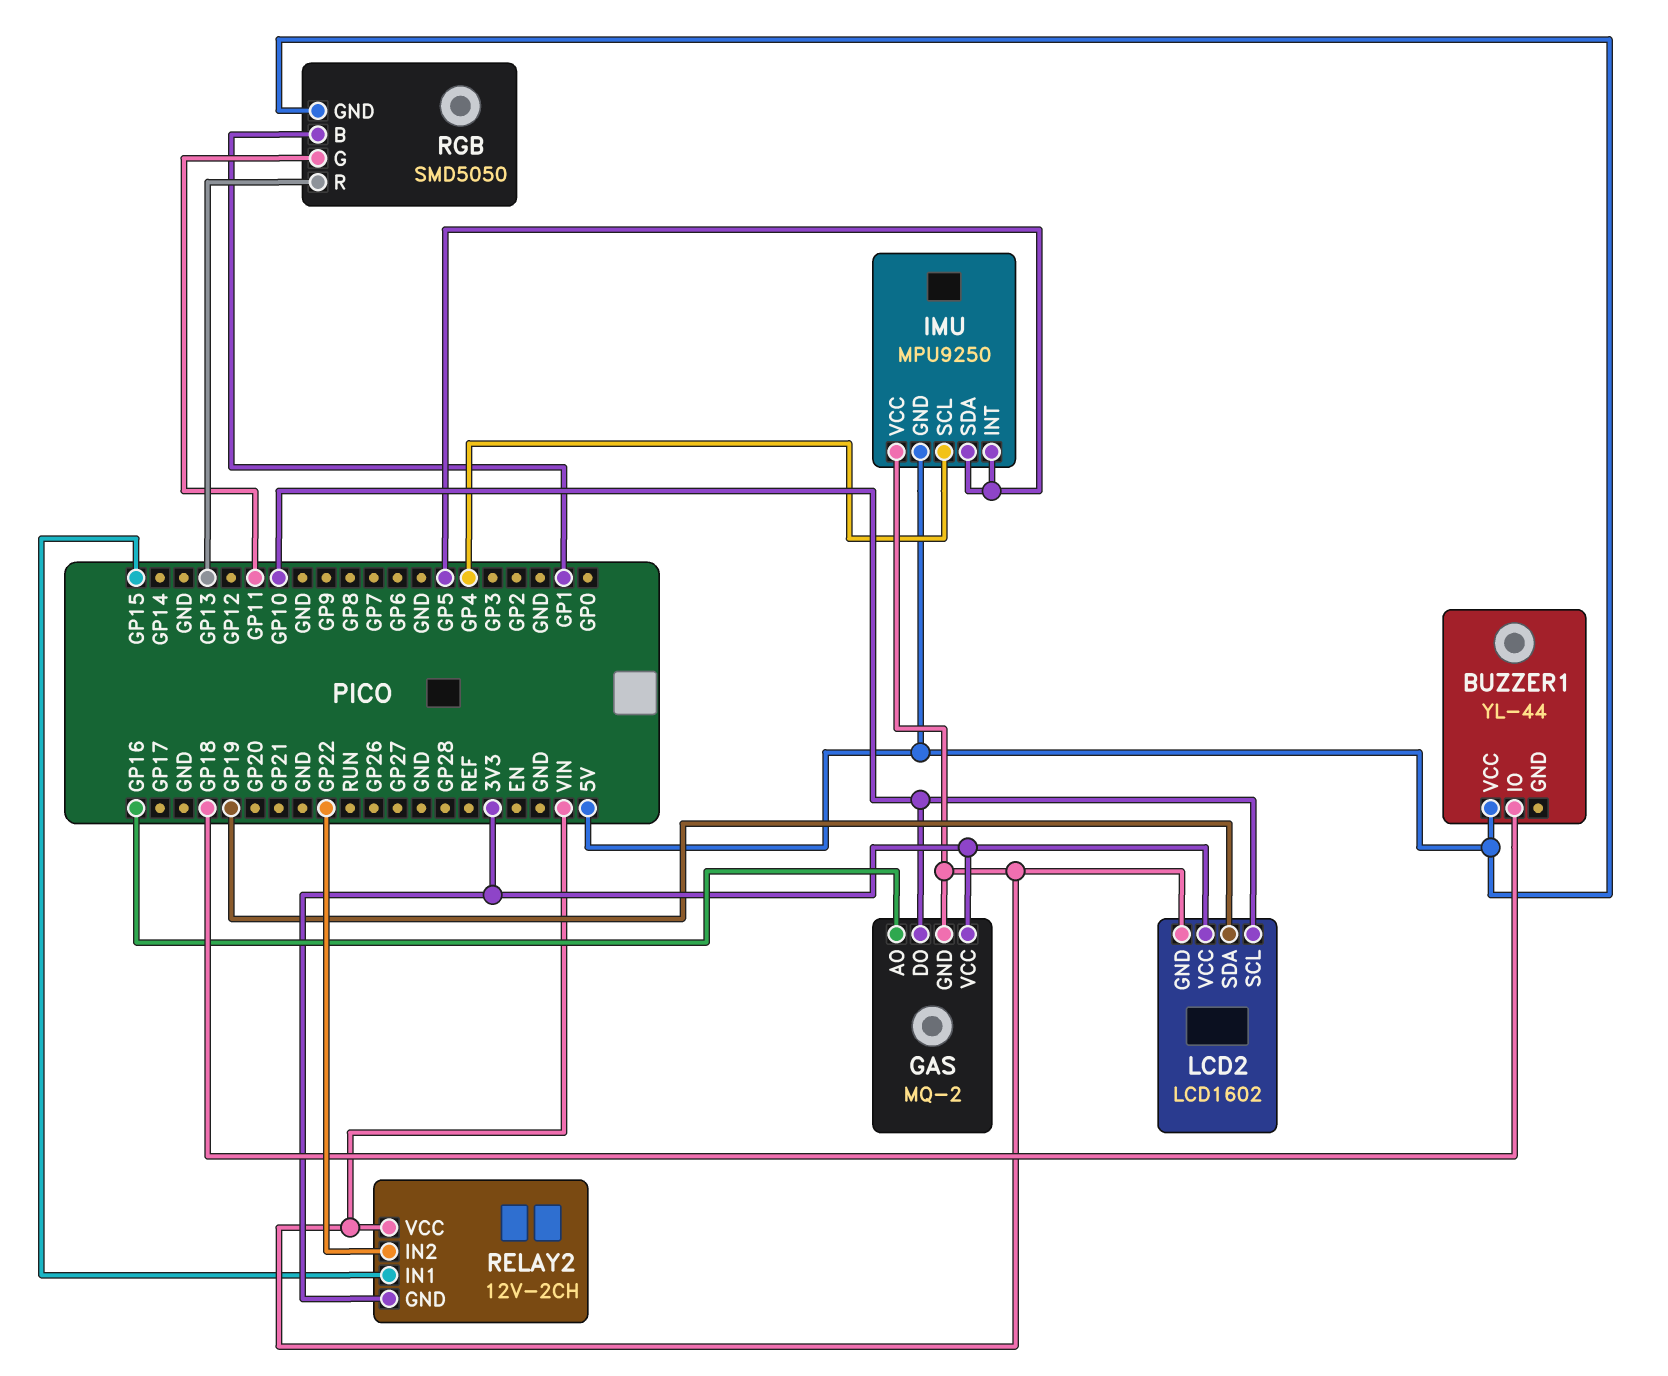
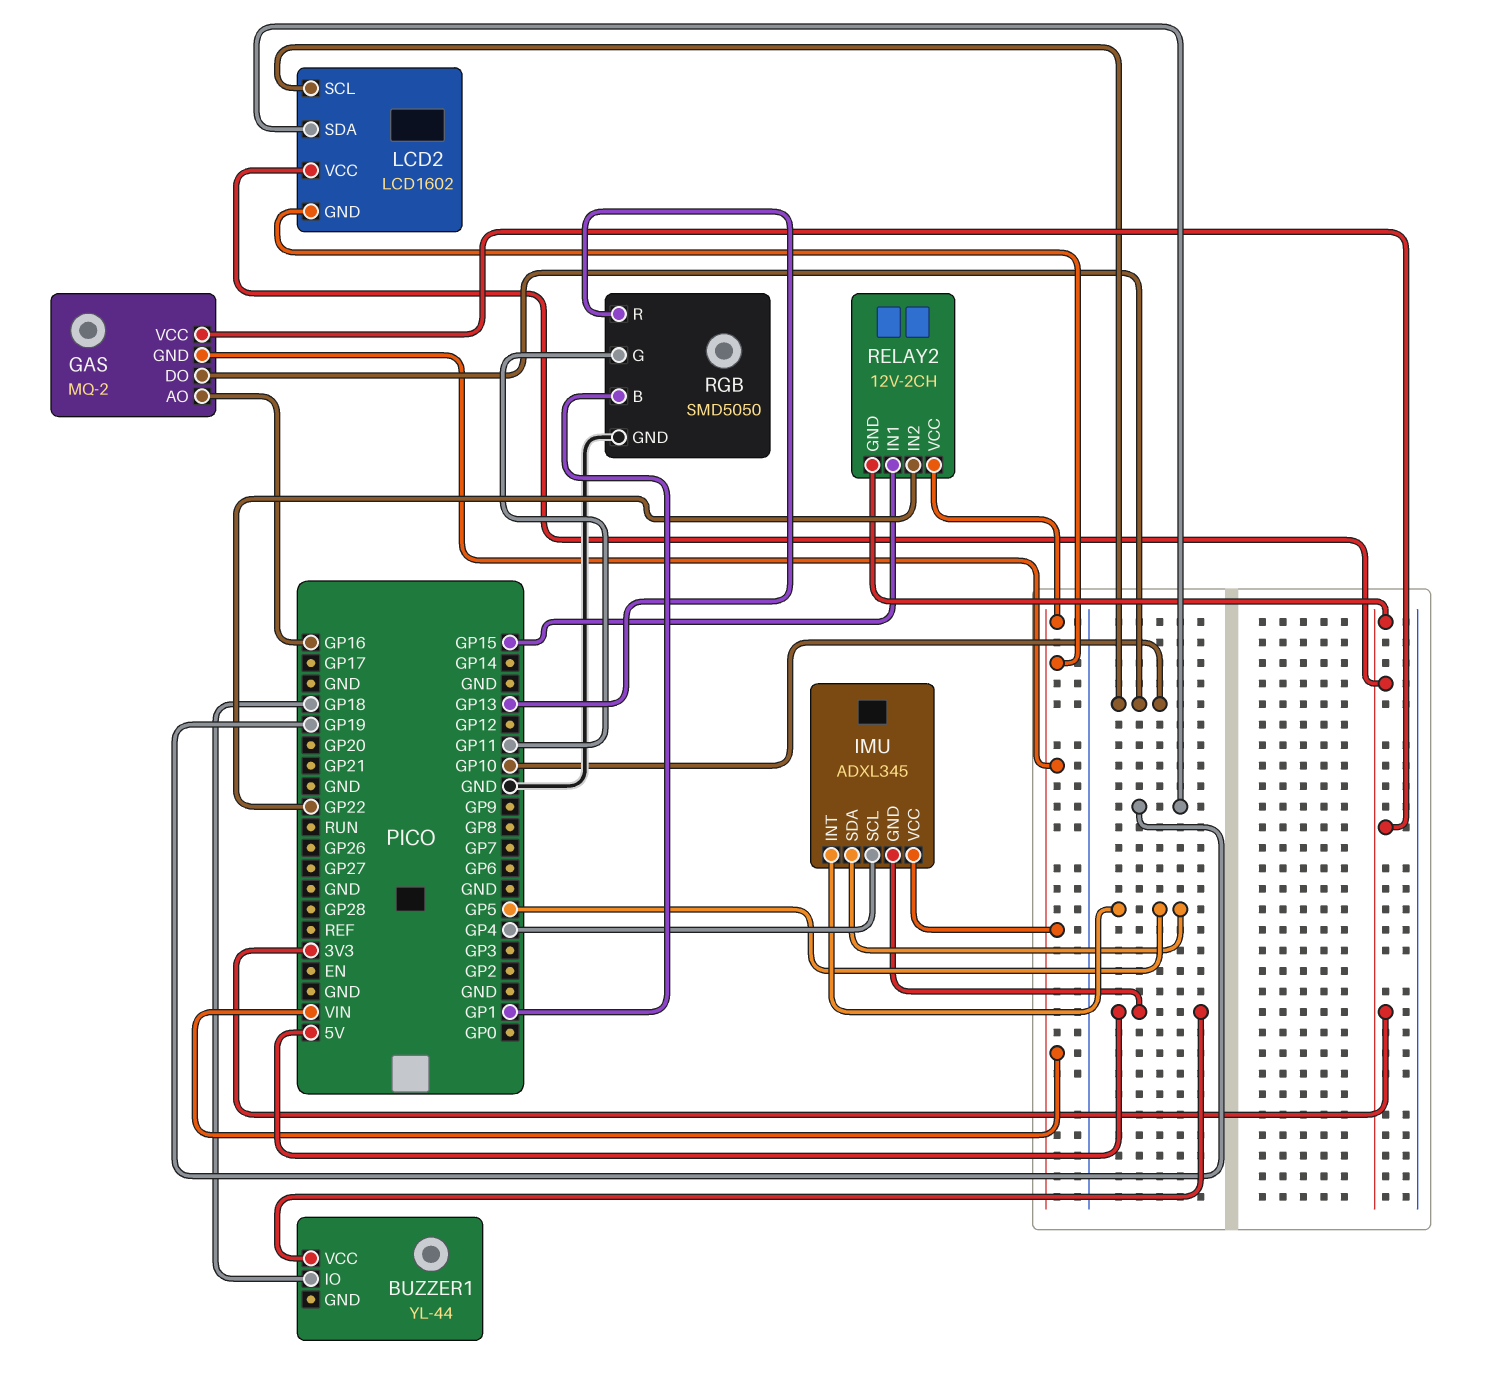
IMU: MPU9250 -> ADXL345
RGB pin GND: 5V -> GND

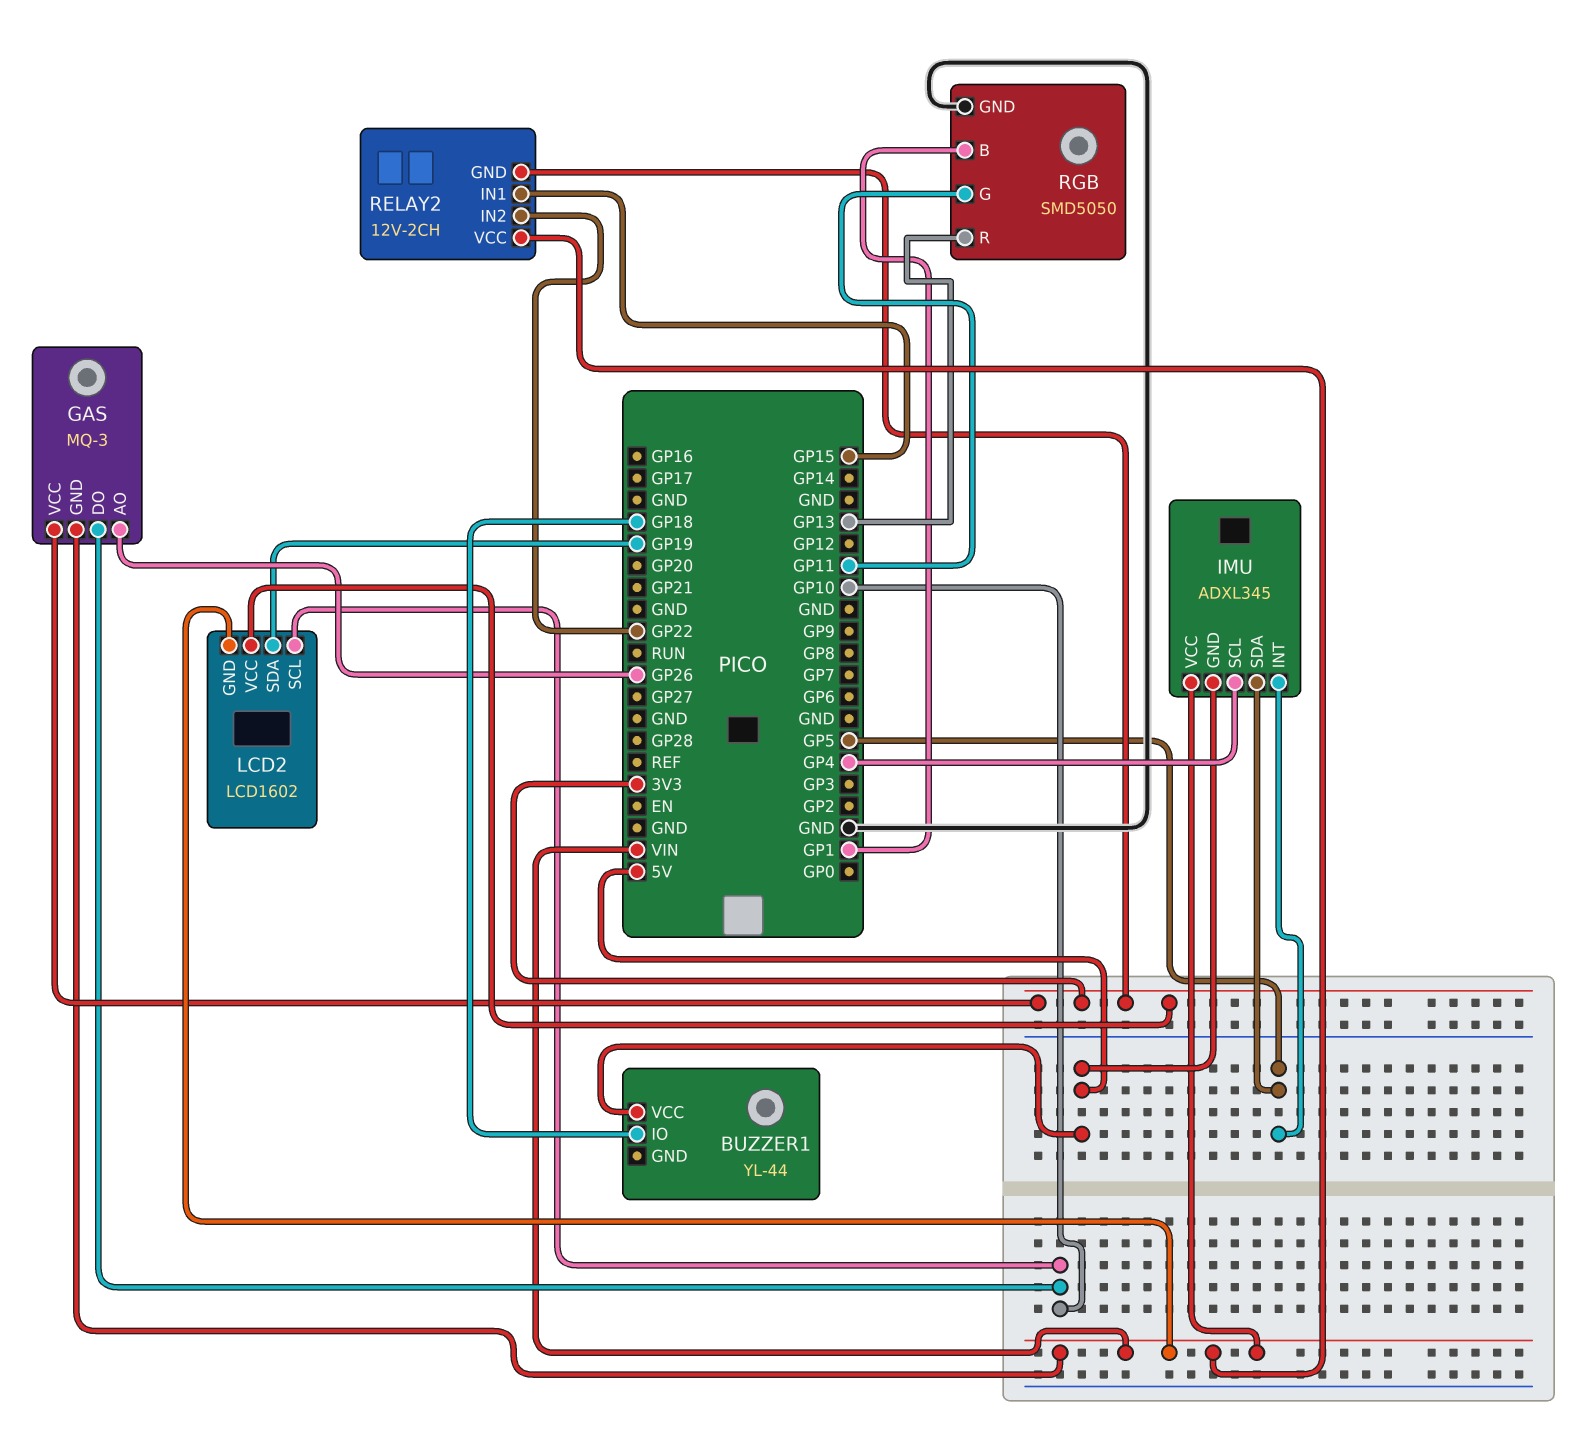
GAS: MQ-2 -> MQ-3
GAS pin AO: GP16 -> GP26

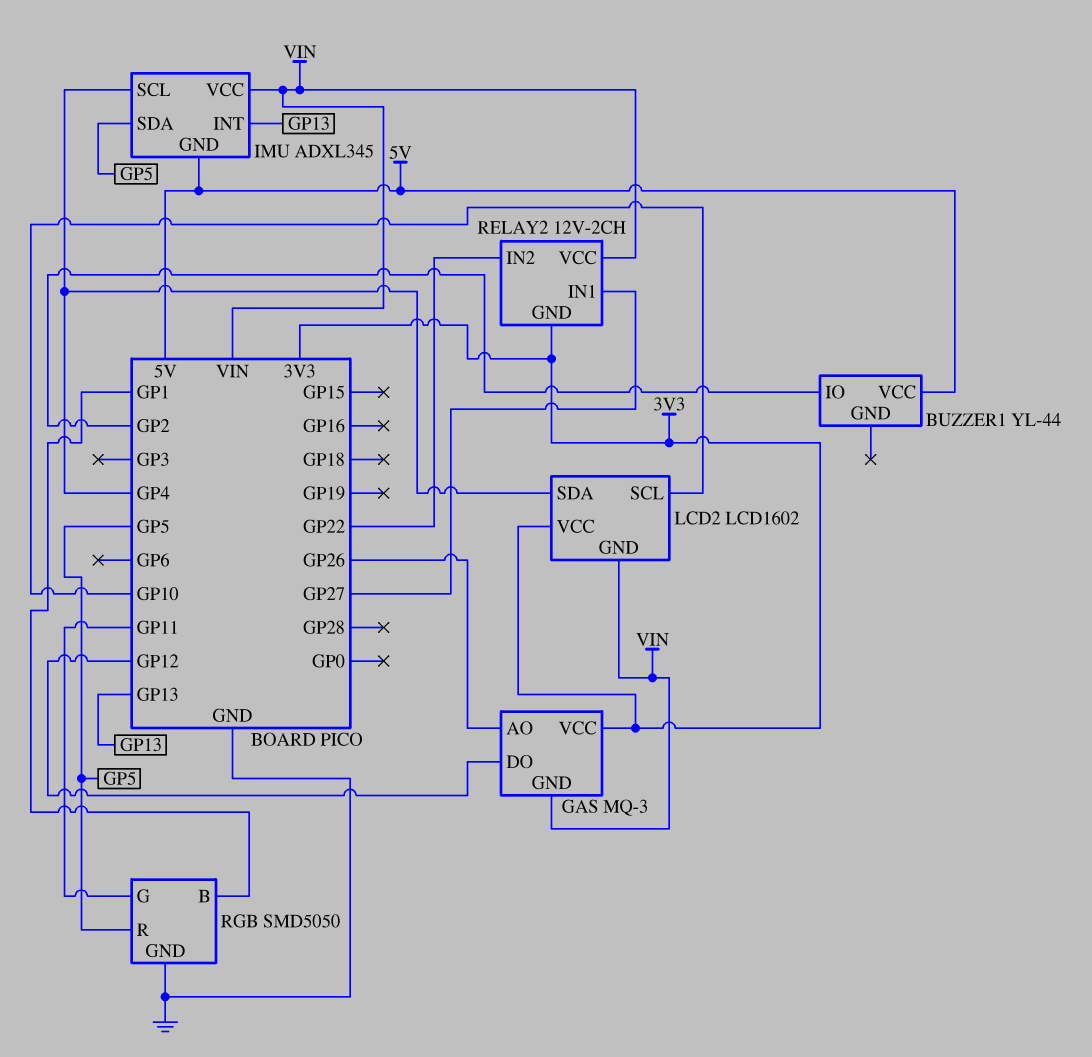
BUZZER1 pin IO: GP18 -> GP2
GAS pin DO: GP10 -> GP12
IMU pin INT: GP5 -> GP13
LCD2 pin SDA: GP19 -> GP4
RELAY2 pin IN1: GP15 -> GP27
RGB pin R: GP13 -> GP5

